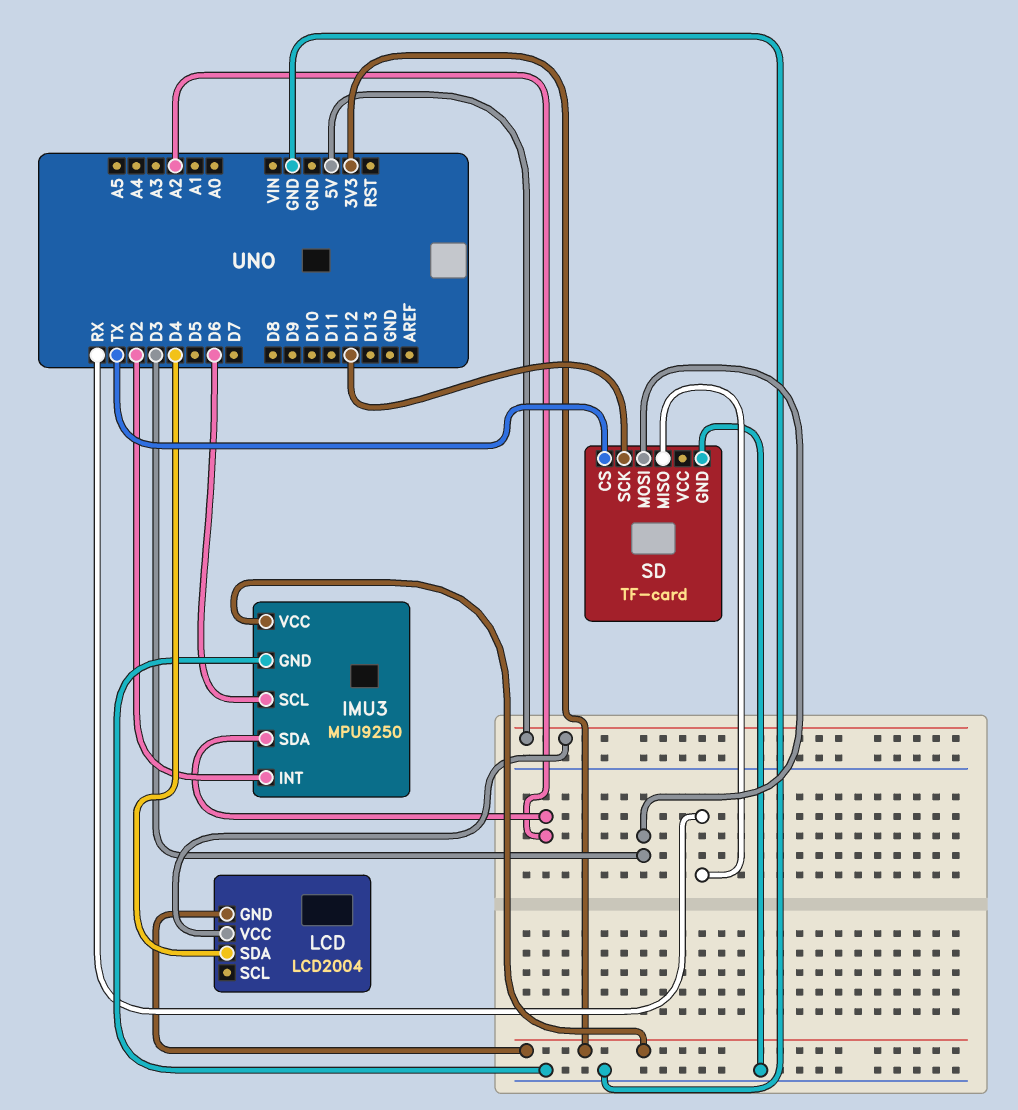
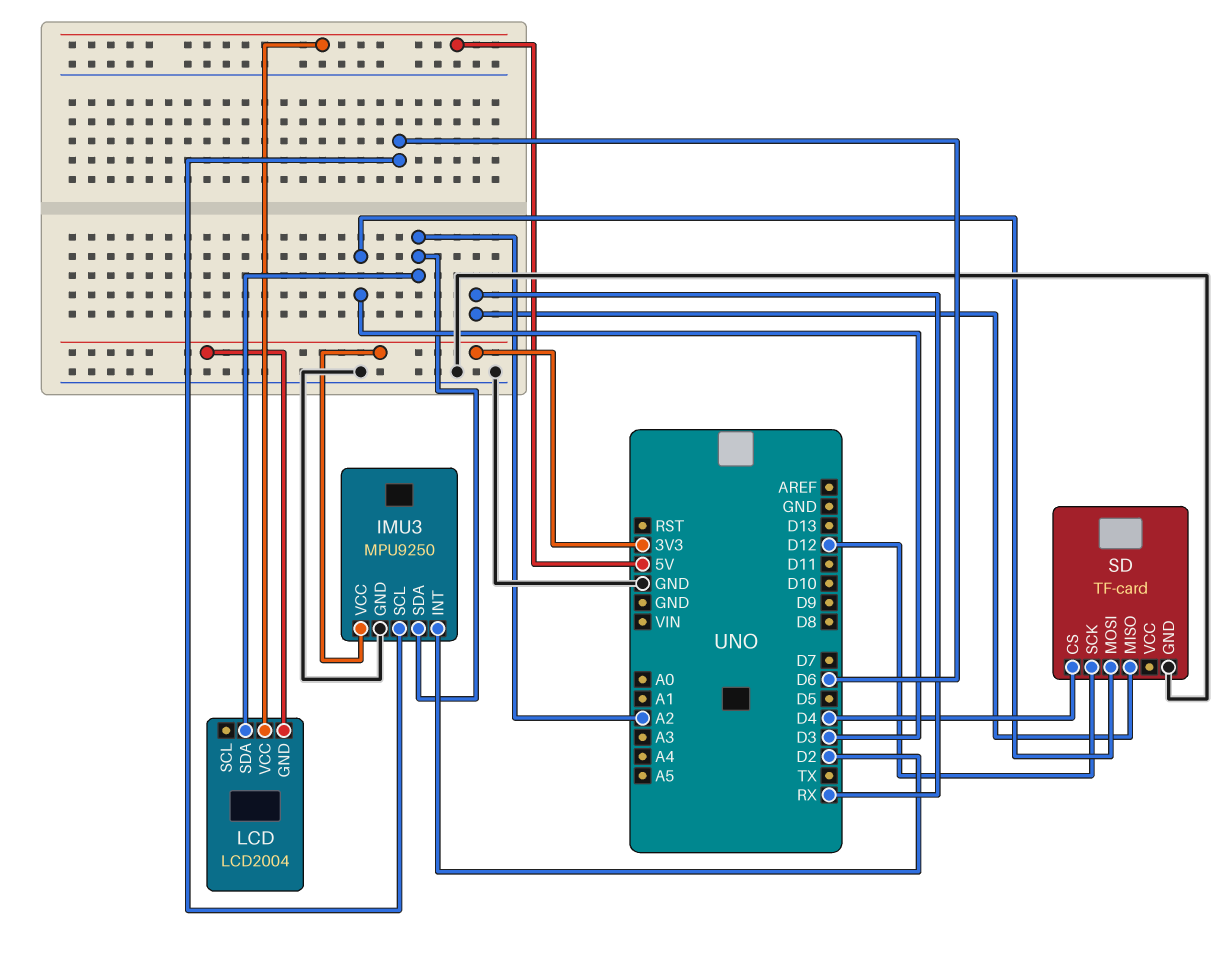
LCD pin SDA: D4 -> A2
SD pin CS: TX -> D4

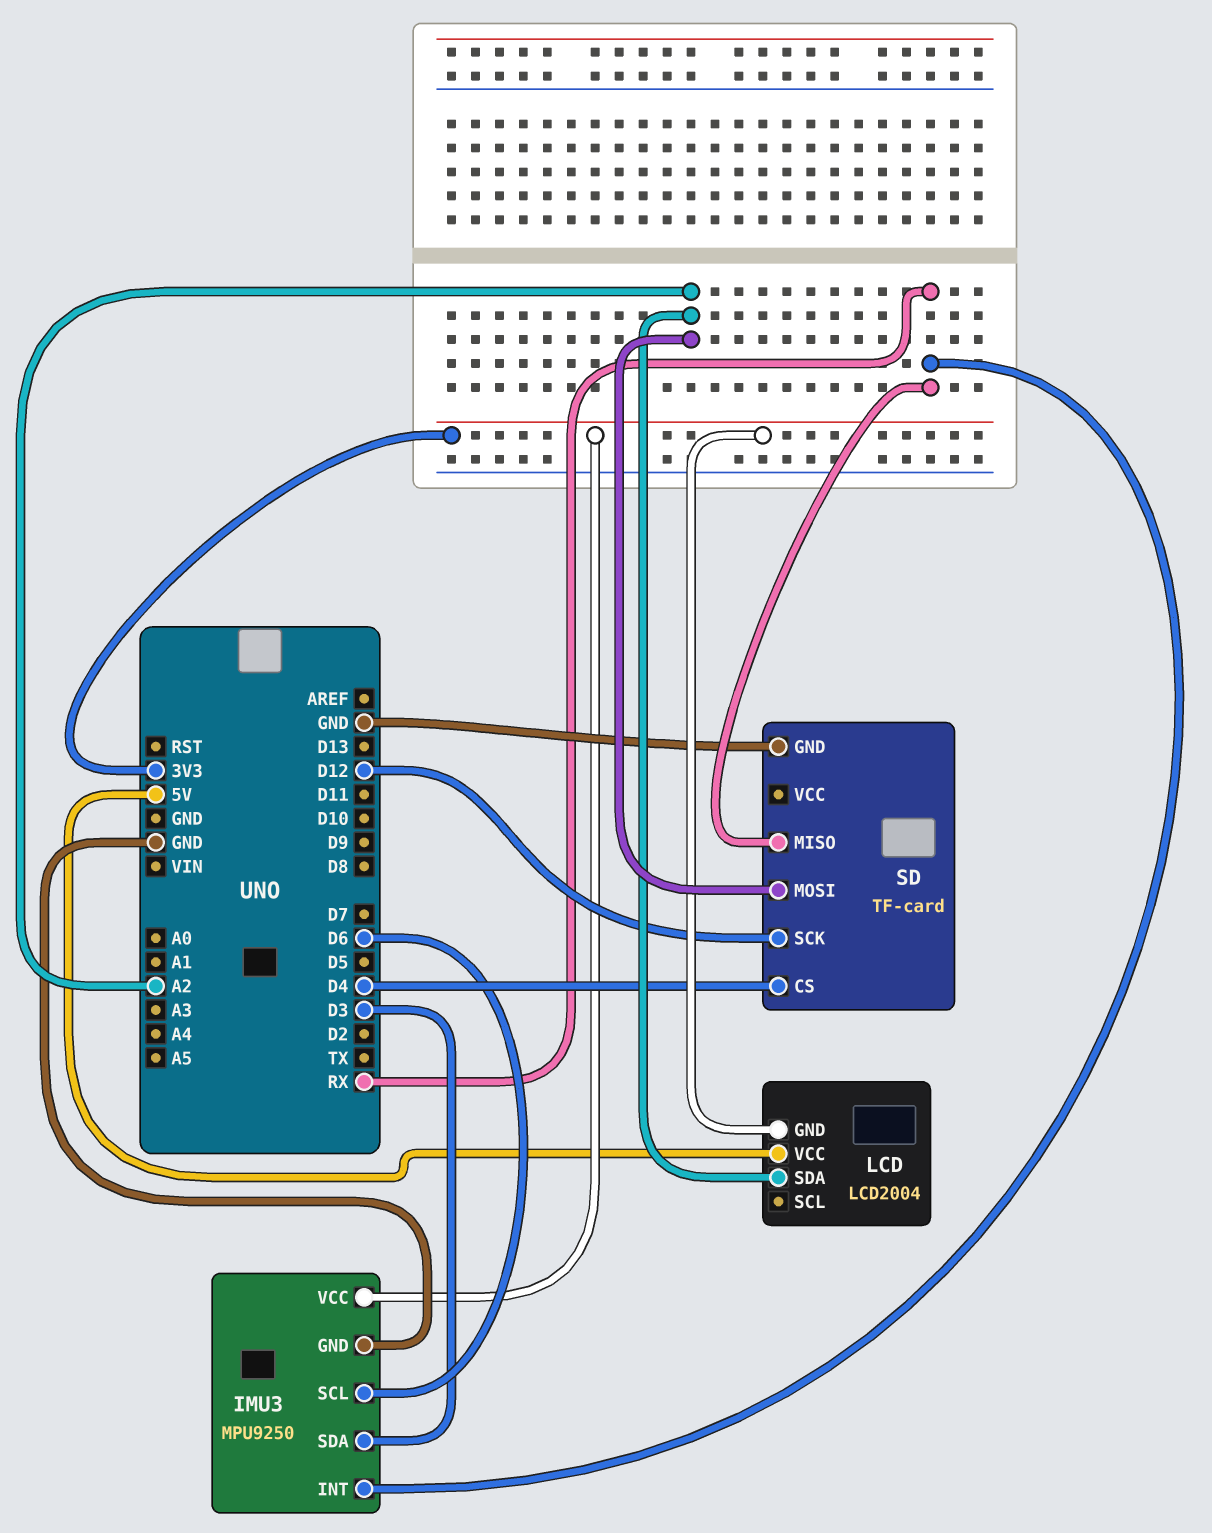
IMU3 pin INT: D2 -> RX
IMU3 pin SDA: A2 -> D3
SD pin MOSI: D3 -> A2

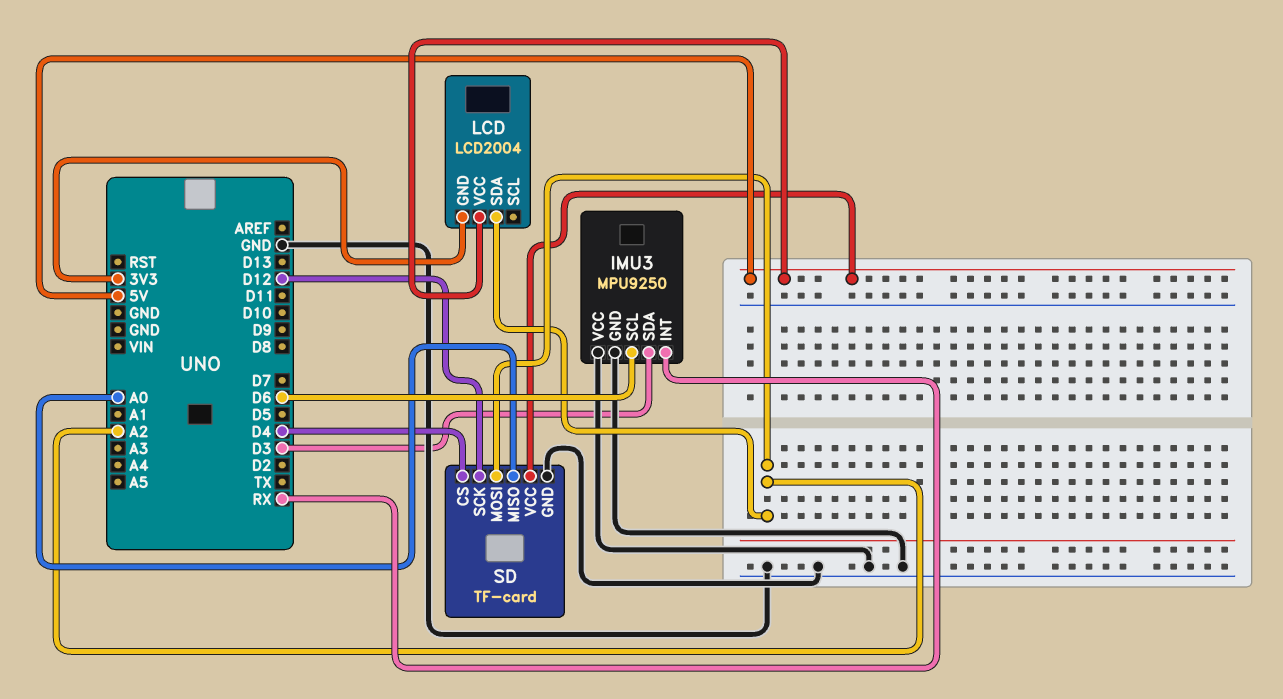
IMU3 pin VCC: 3V3 -> GND
SD pin MISO: RX -> A0
SD pin VCC: none -> 5V

